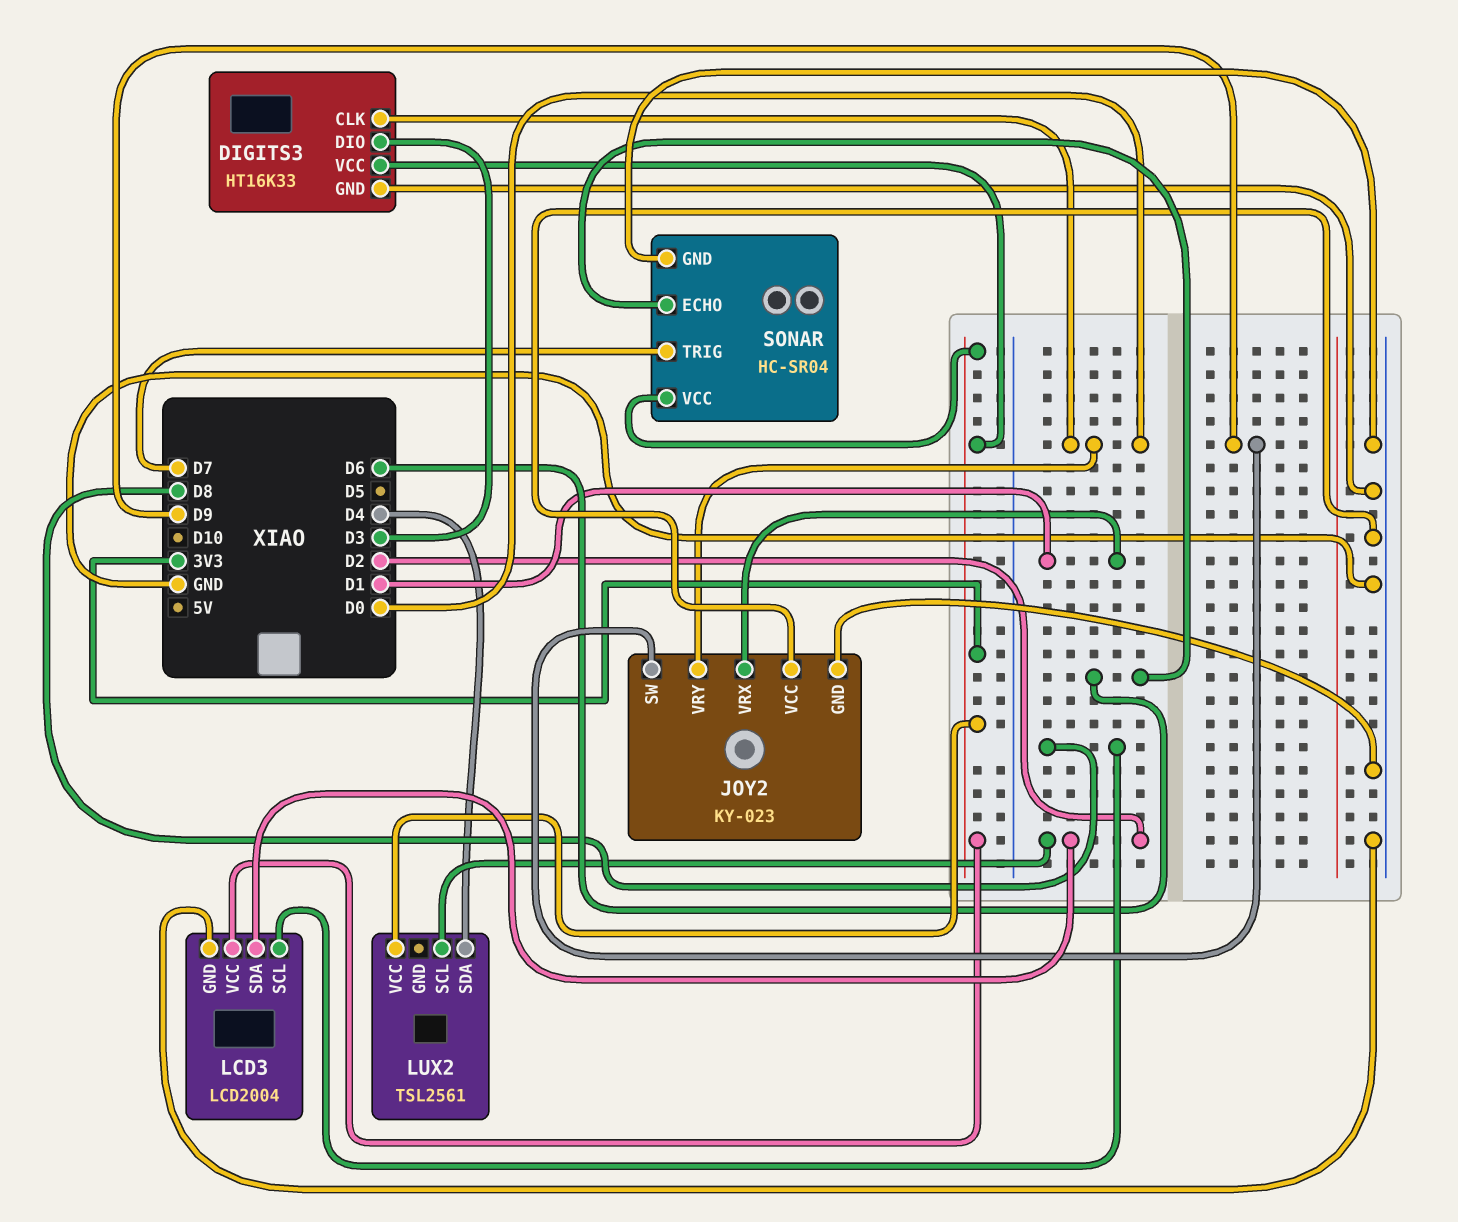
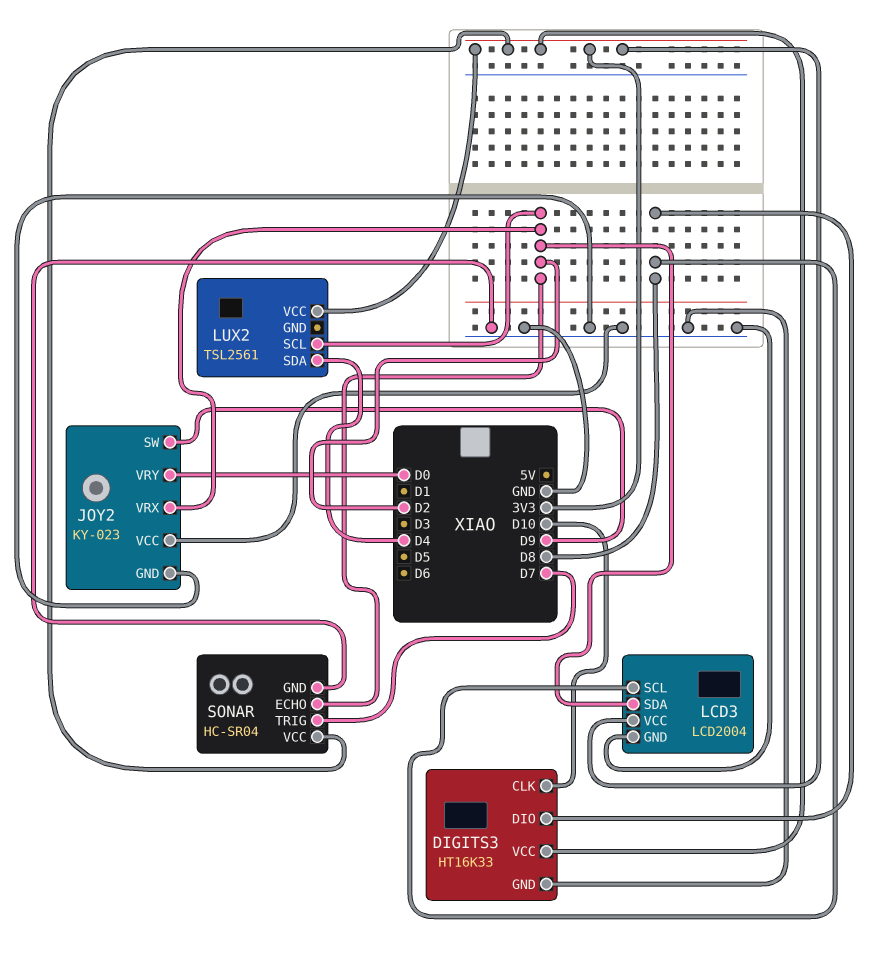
DIGITS3 pin CLK: D0 -> D10
DIGITS3 pin DIO: D3 -> D8
JOY2 pin VRX: D1 -> D2
SONAR pin ECHO: D6 -> D2

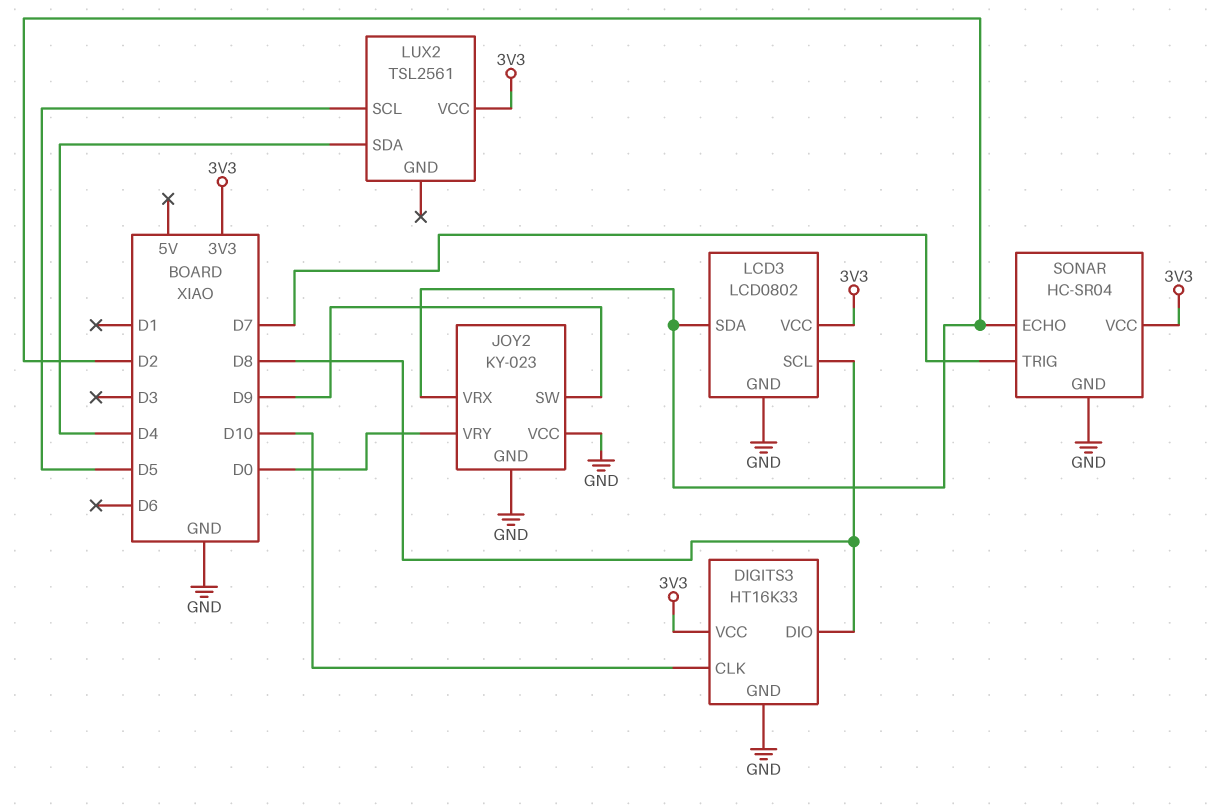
LCD3: LCD2004 -> LCD0802
LUX2 pin SCL: D2 -> D5

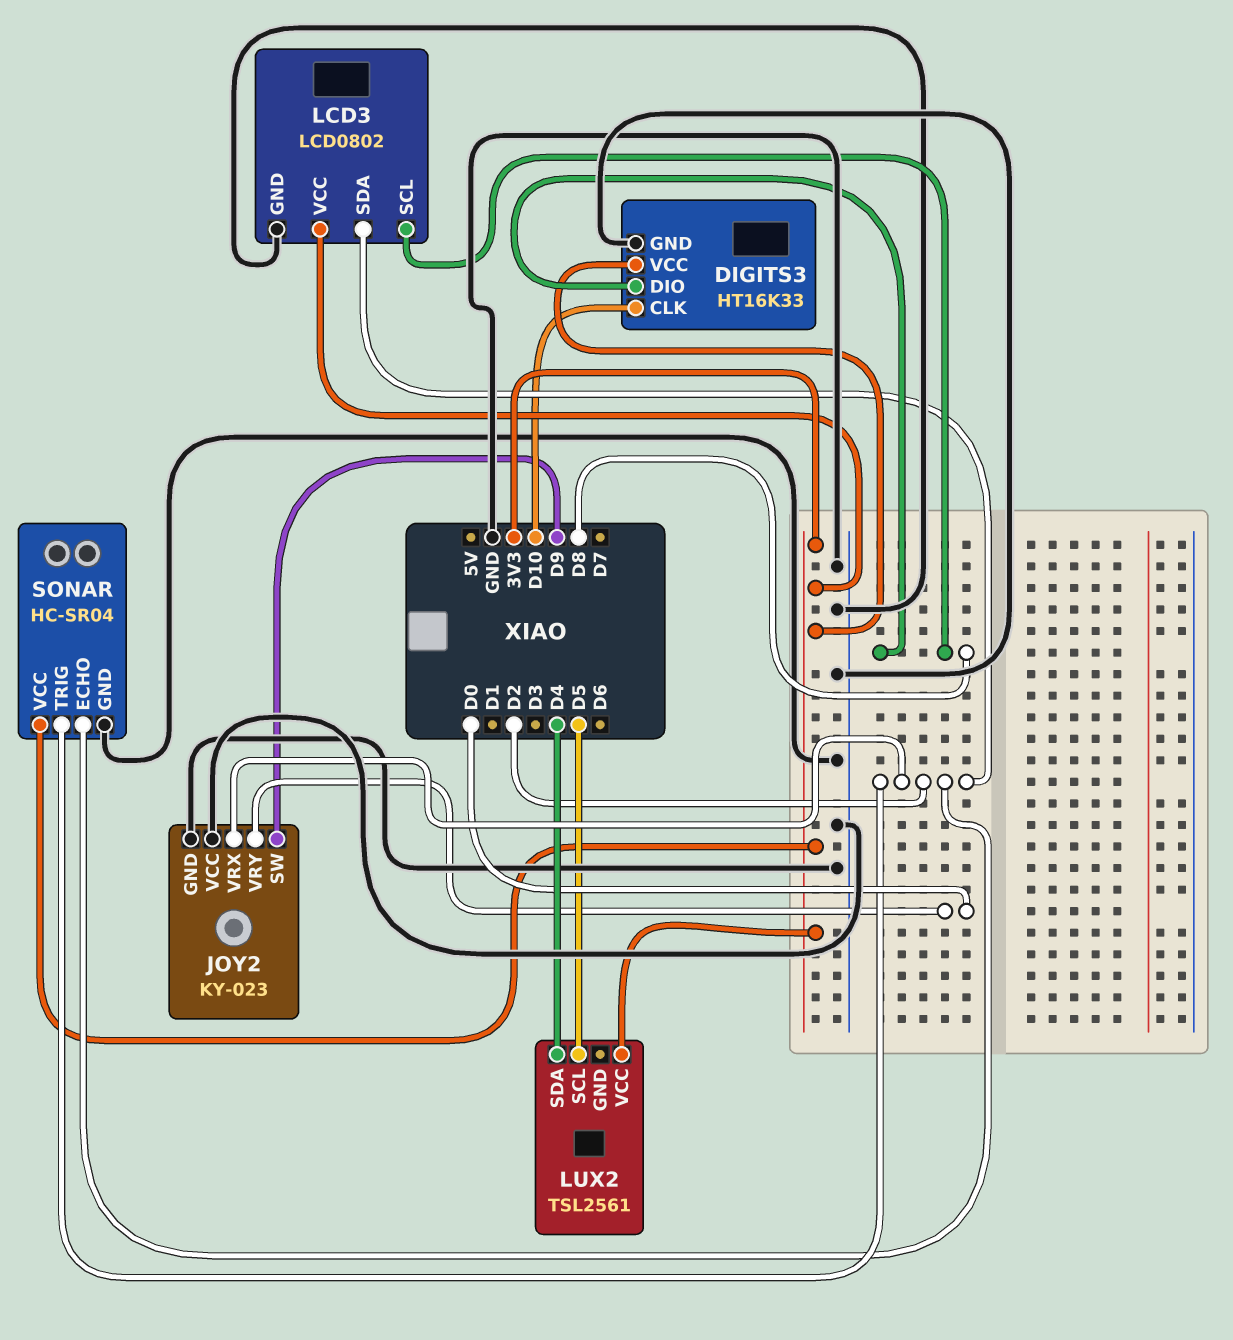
SONAR pin TRIG: D7 -> D2

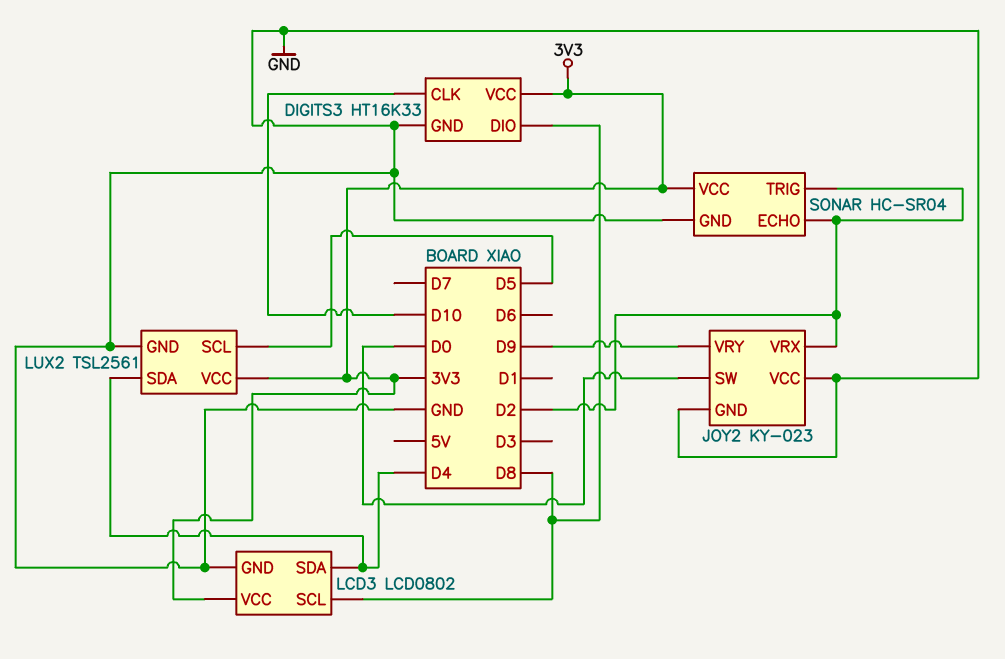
JOY2 pin SW: D9 -> D0
JOY2 pin VRY: D0 -> D9
LCD3 pin SDA: D2 -> D4
LUX2 pin GND: none -> GND

